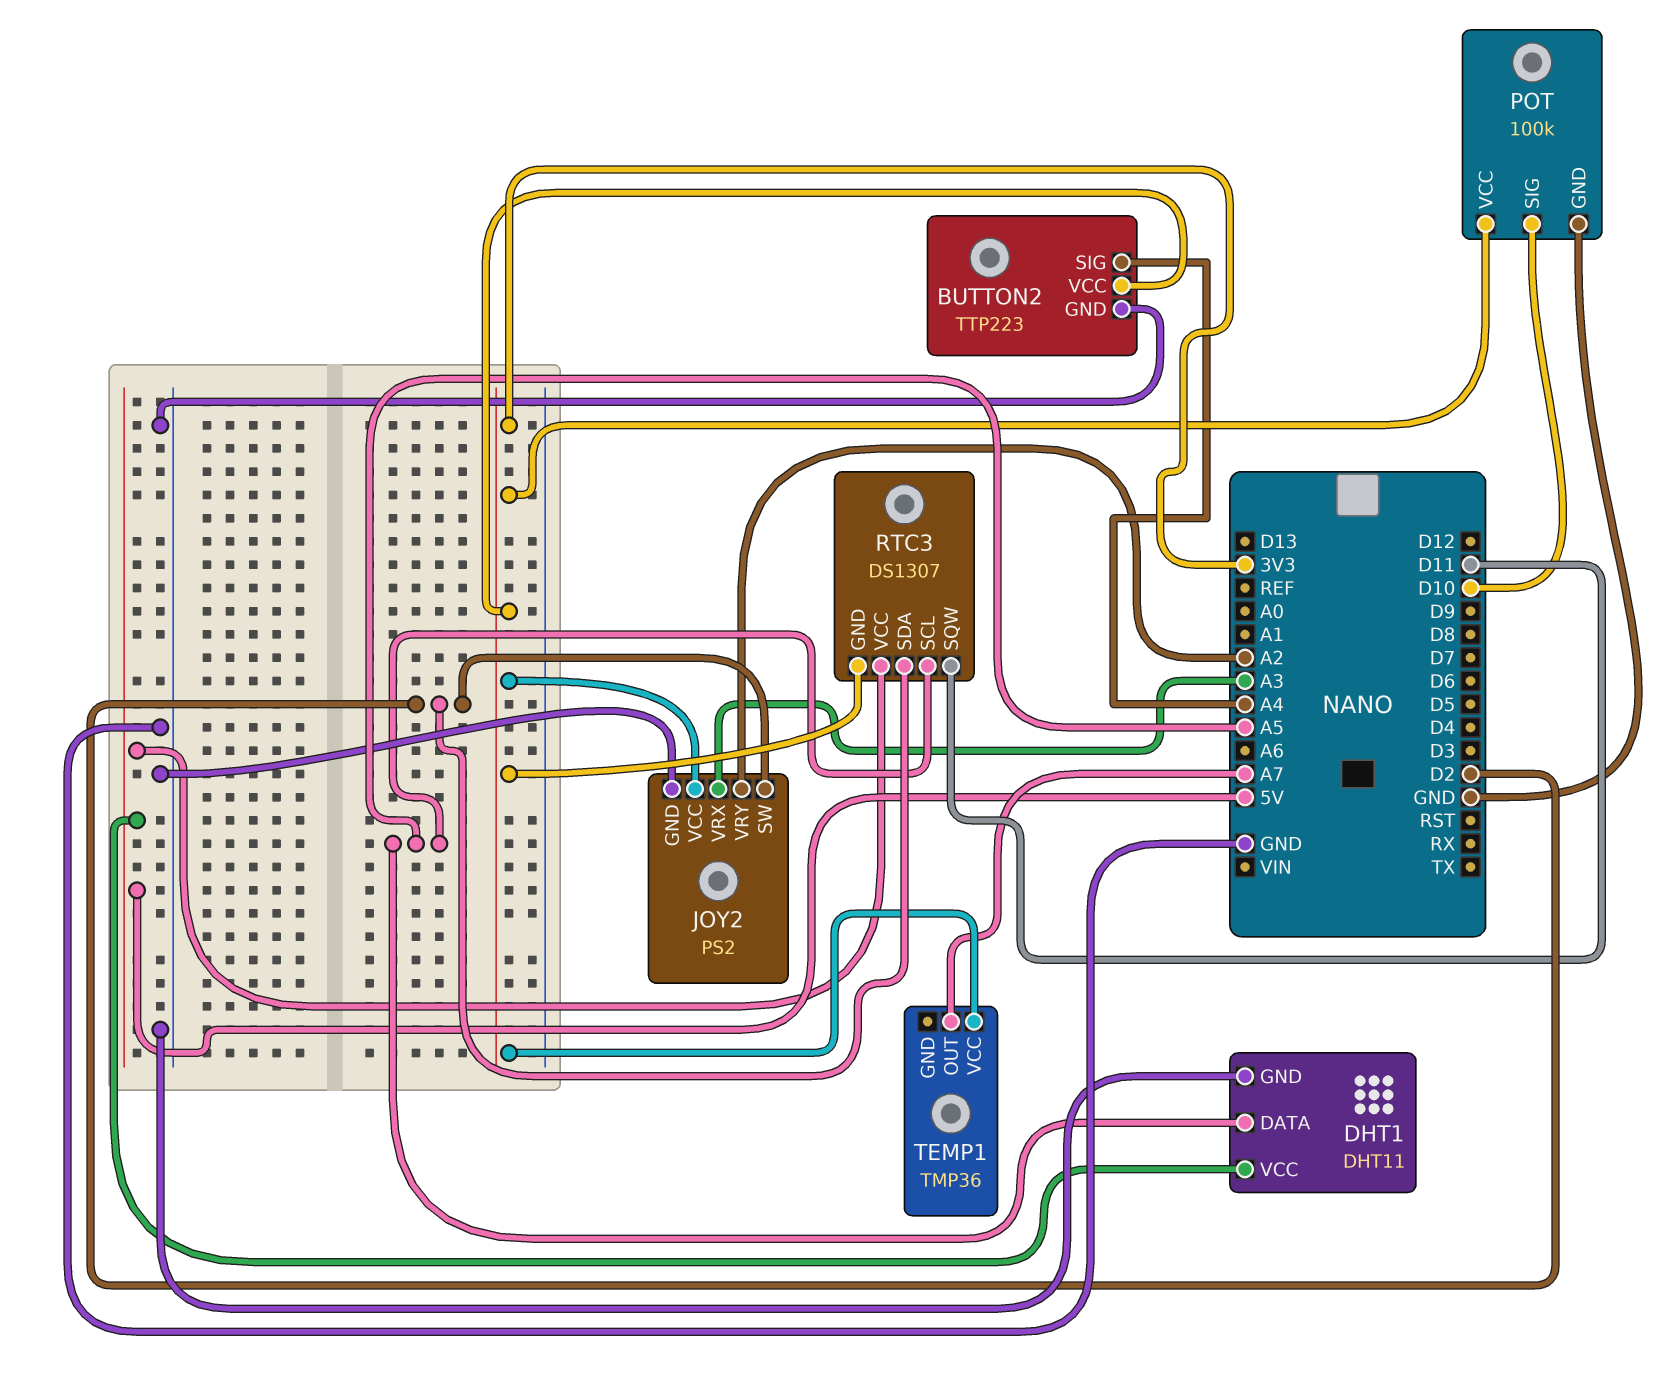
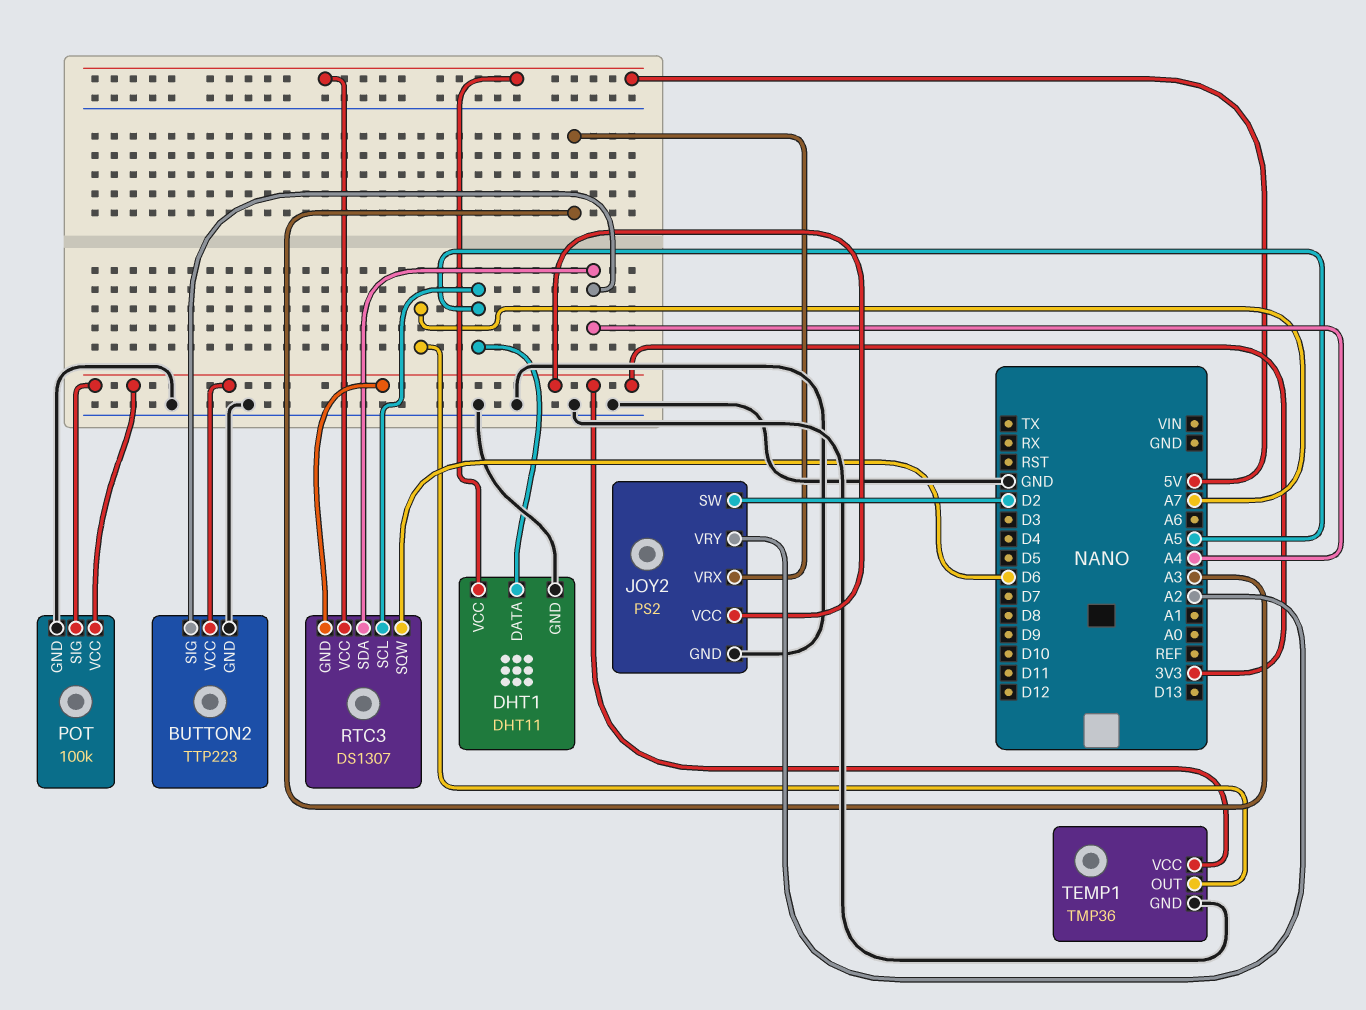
POT pin SIG: D10 -> 3V3
RTC3 pin SDA: D2 -> A4
RTC3 pin SQW: D11 -> D6
TEMP1 pin GND: none -> GND

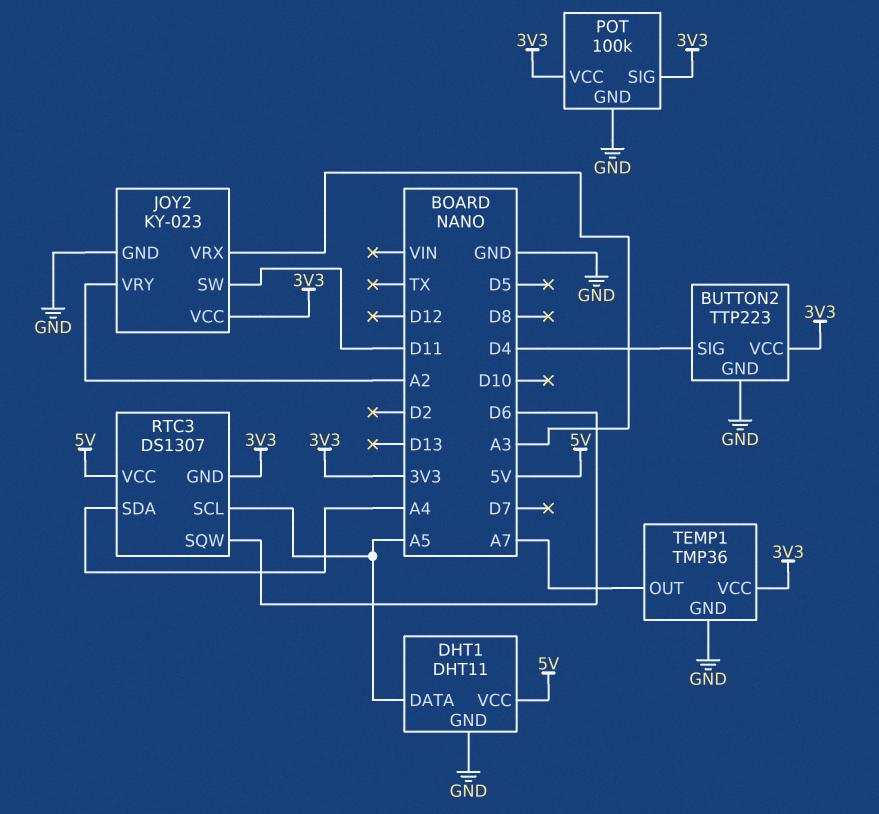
BUTTON2 pin SIG: A4 -> D4
JOY2: PS2 -> KY-023
JOY2 pin SW: D2 -> D11

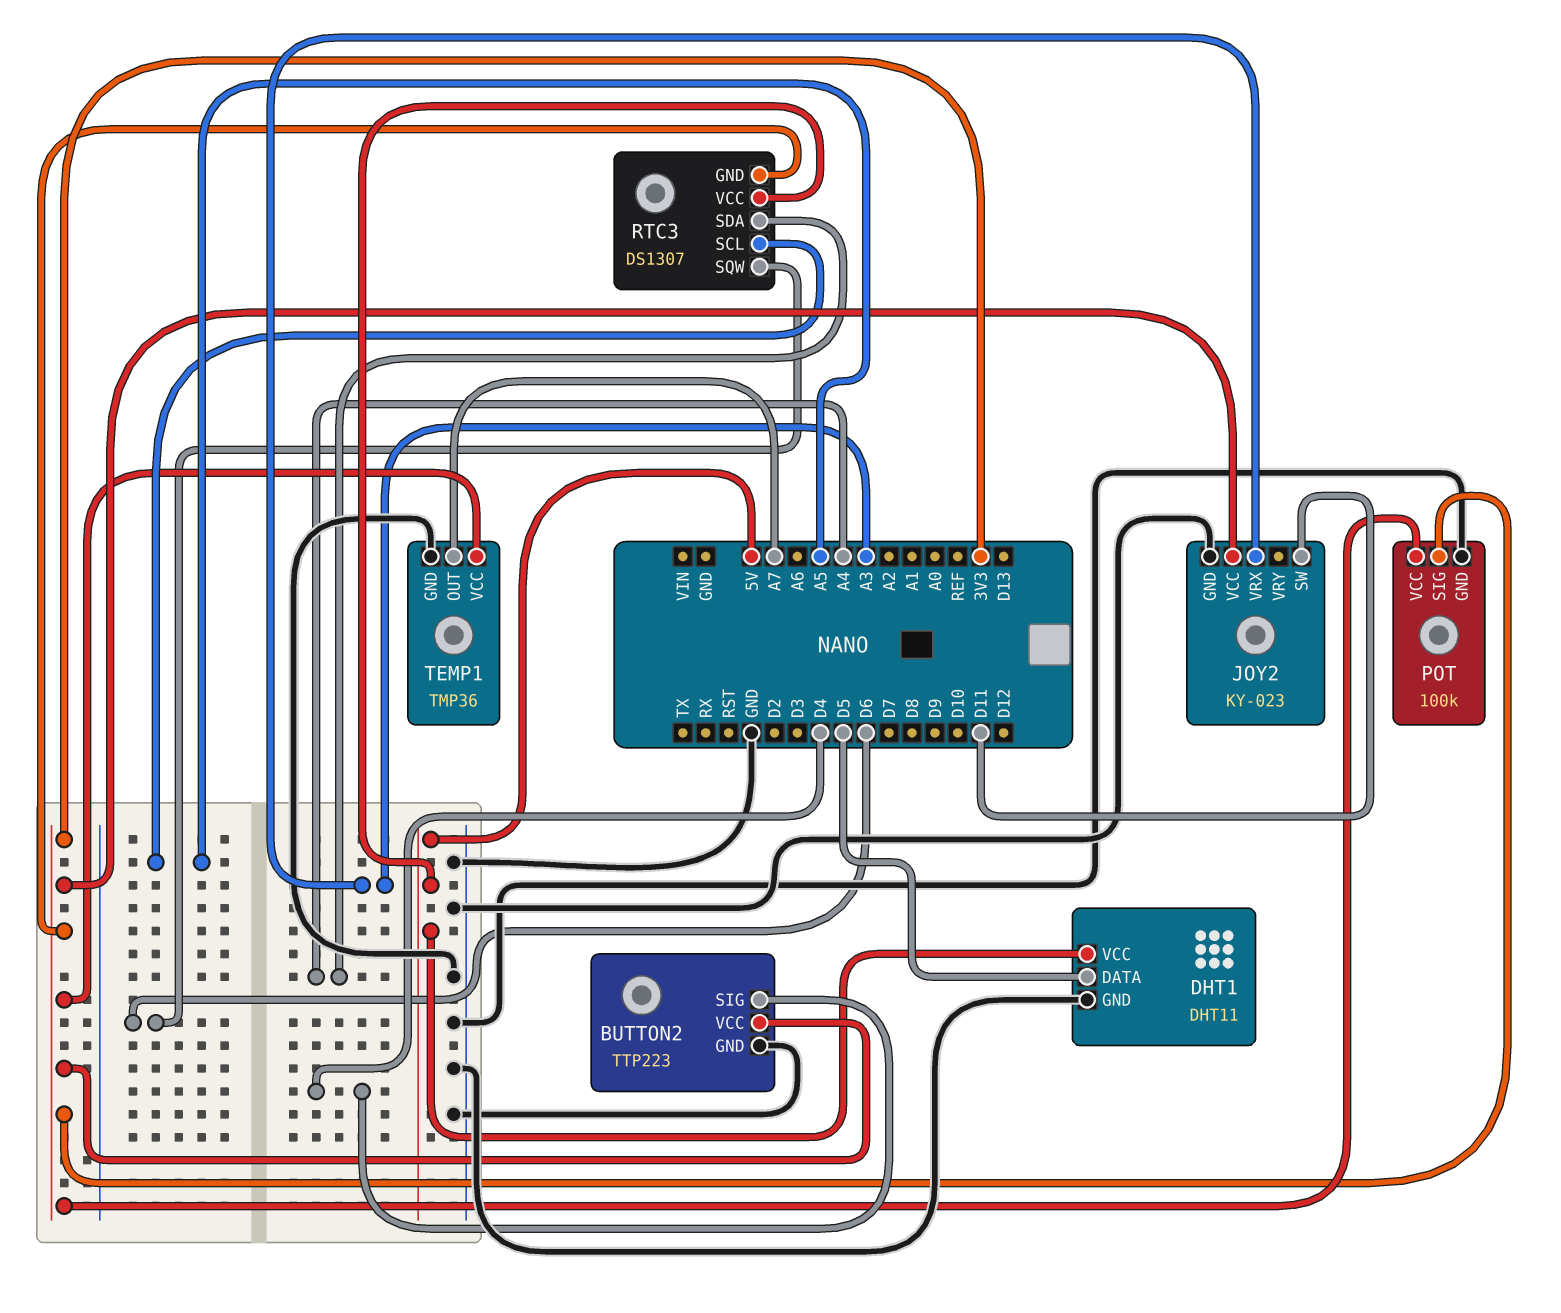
DHT1 pin DATA: A5 -> D5
JOY2 pin VRY: A2 -> none

